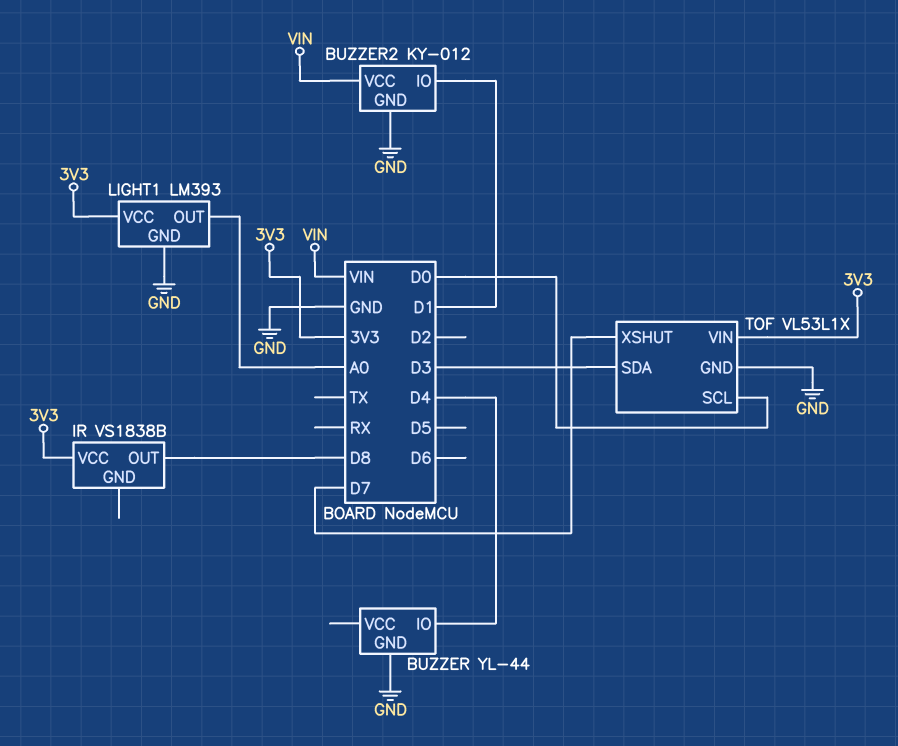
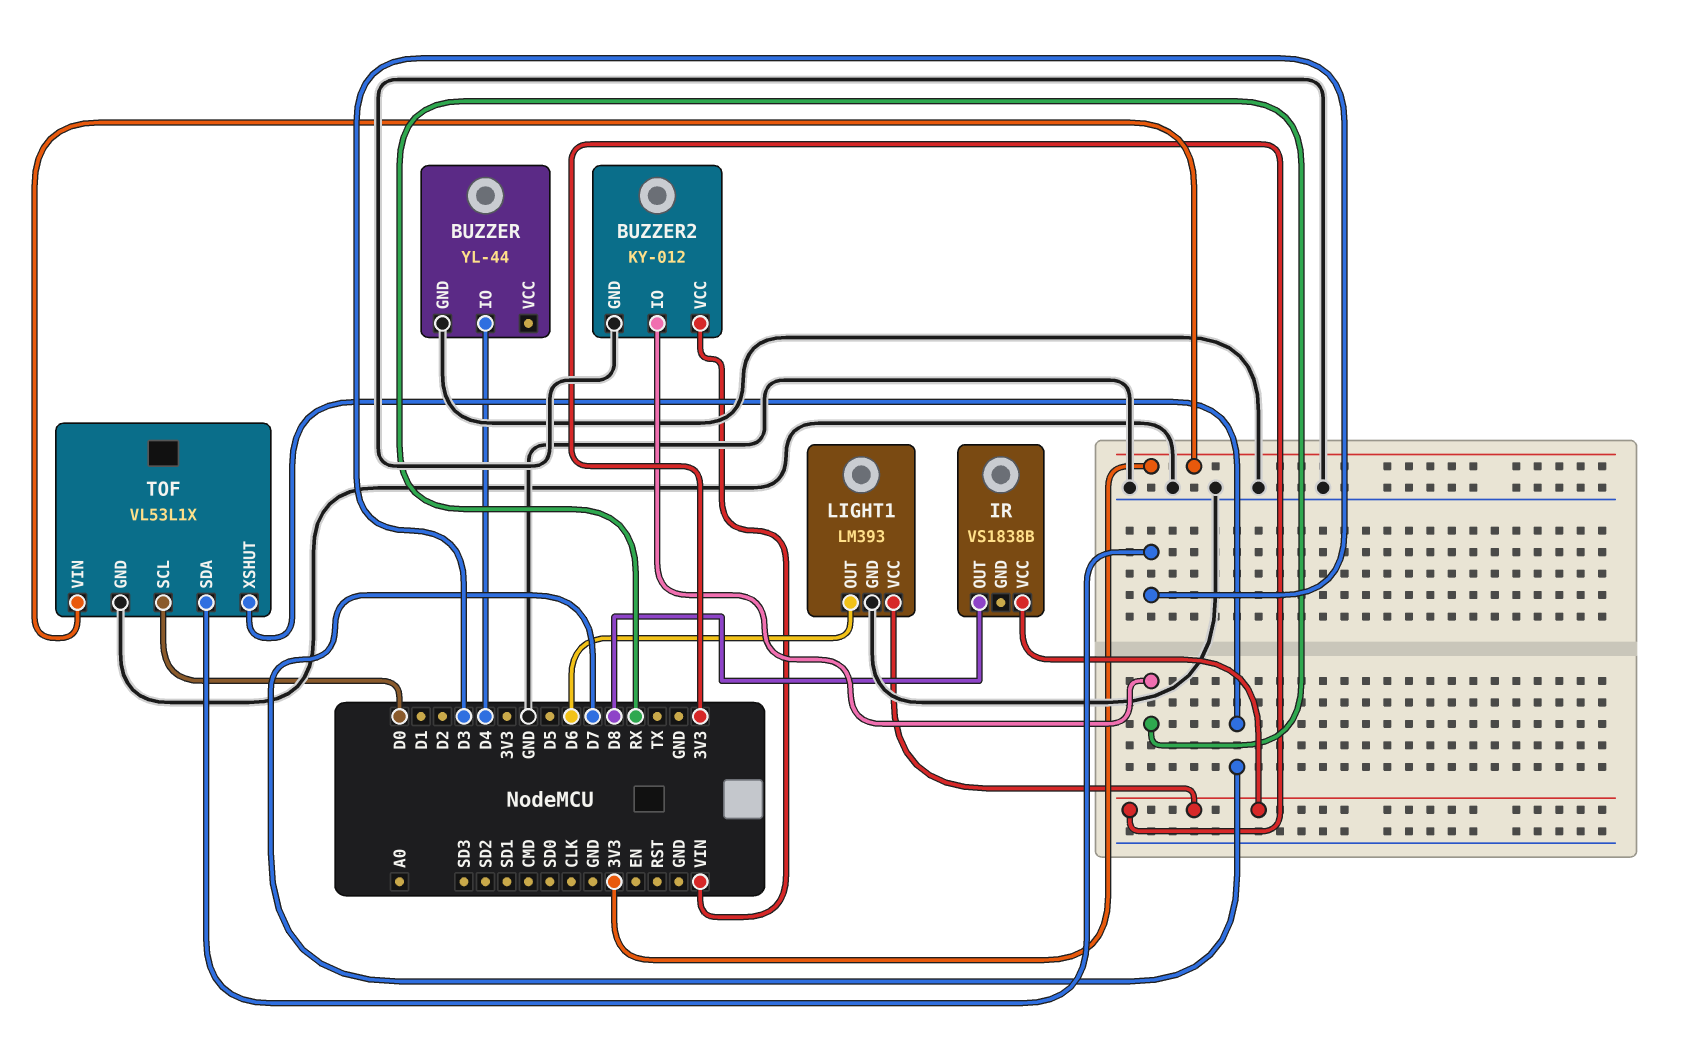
BUZZER2 pin IO: D1 -> RX
LIGHT1 pin OUT: A0 -> D6

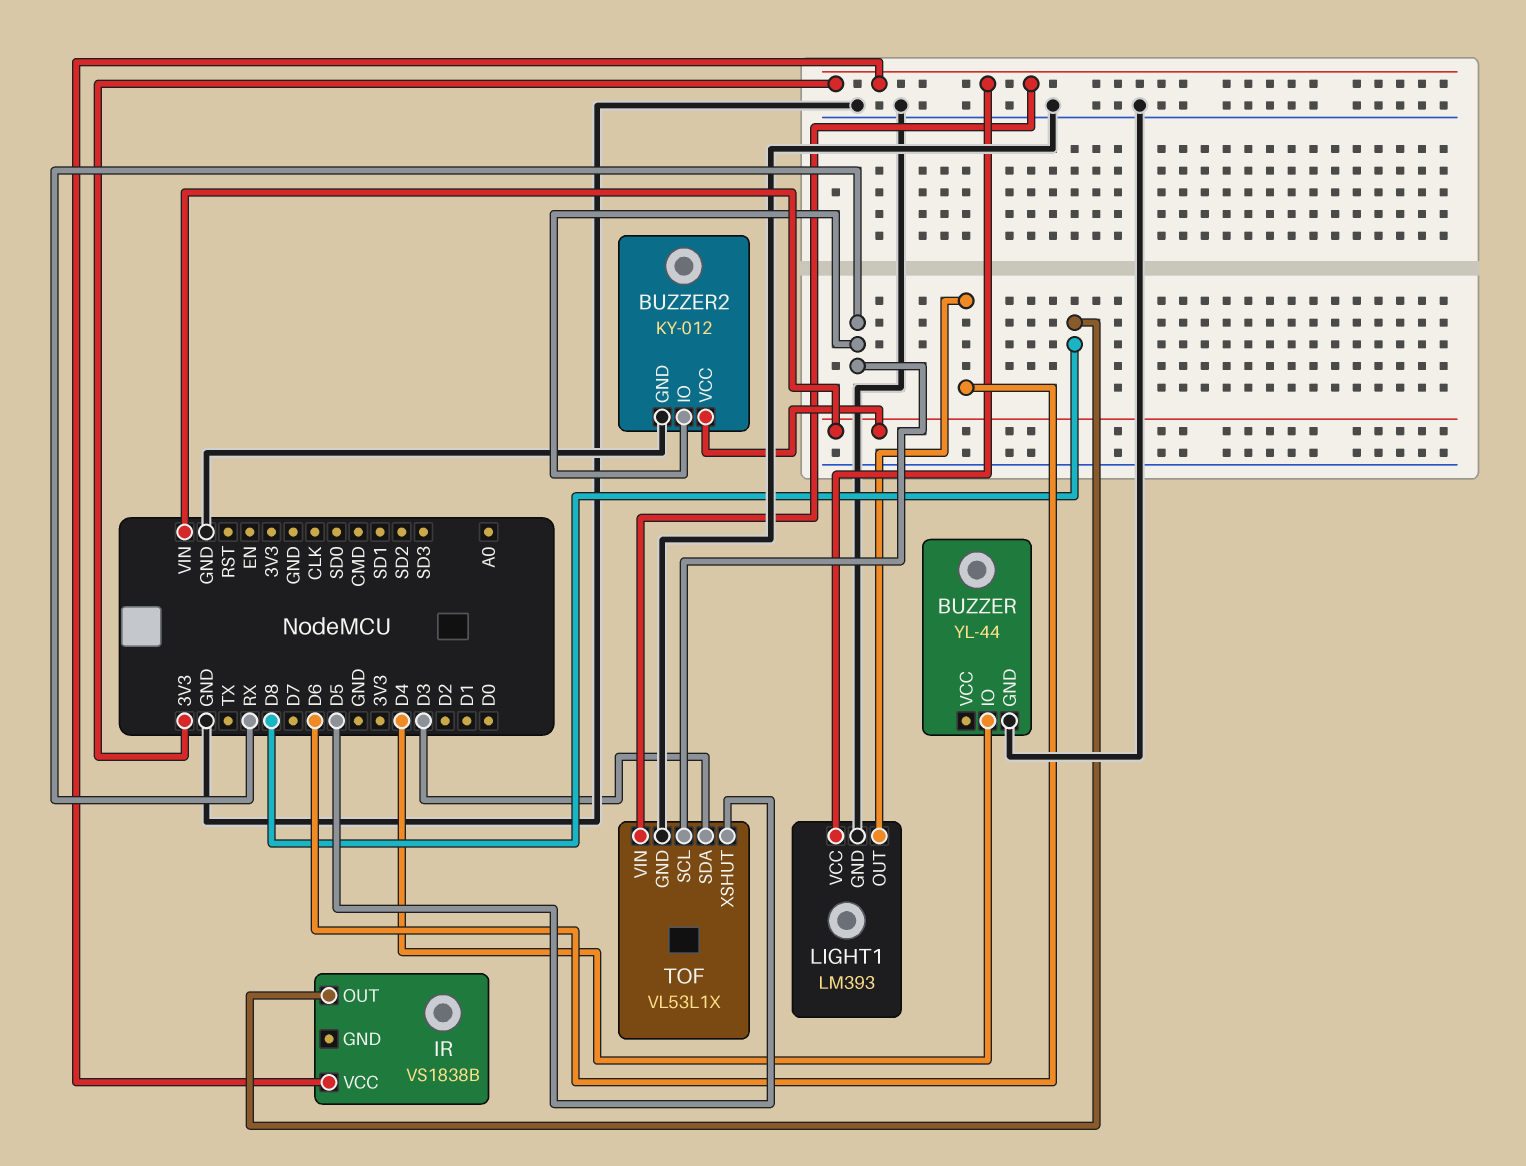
TOF pin SCL: D0 -> RX
TOF pin XSHUT: D7 -> D5

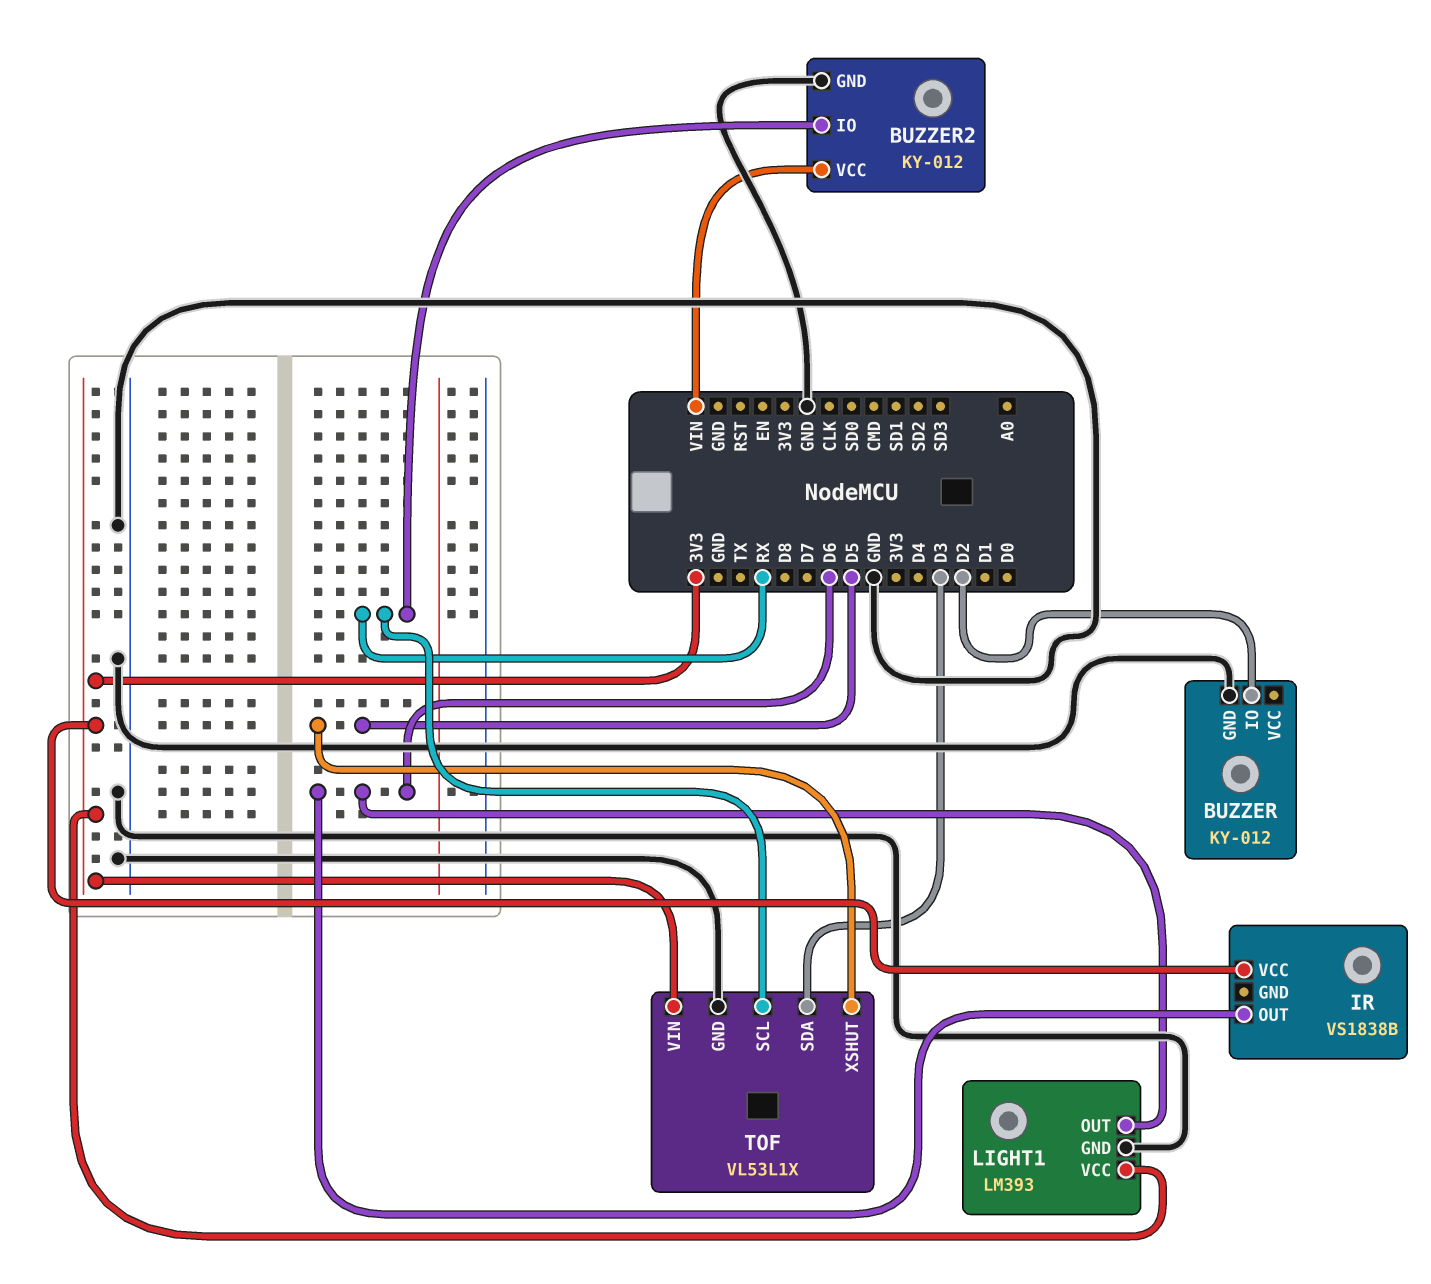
BUZZER: YL-44 -> KY-012
BUZZER pin IO: D4 -> D2
IR pin OUT: D8 -> D6

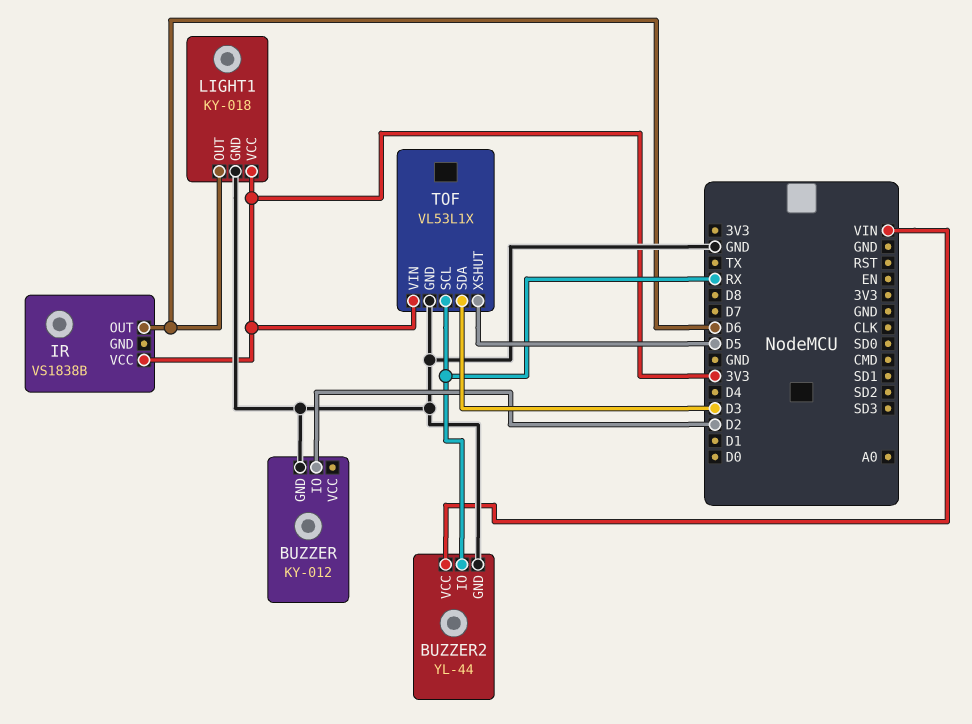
BUZZER2: KY-012 -> YL-44
LIGHT1: LM393 -> KY-018

